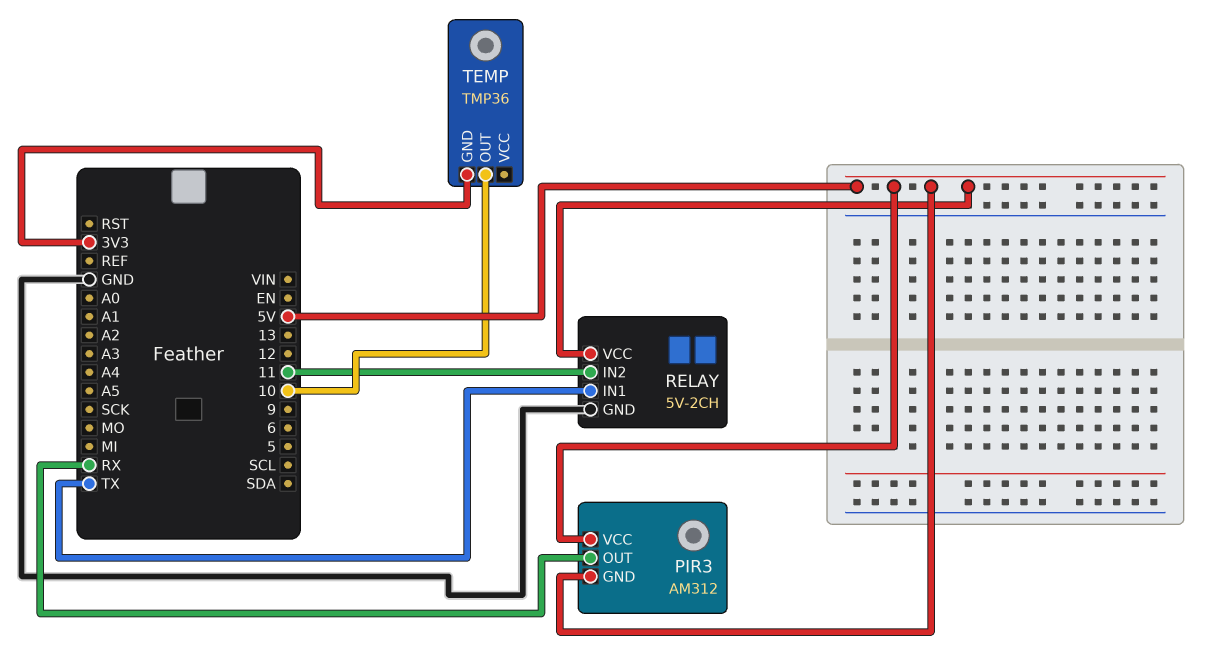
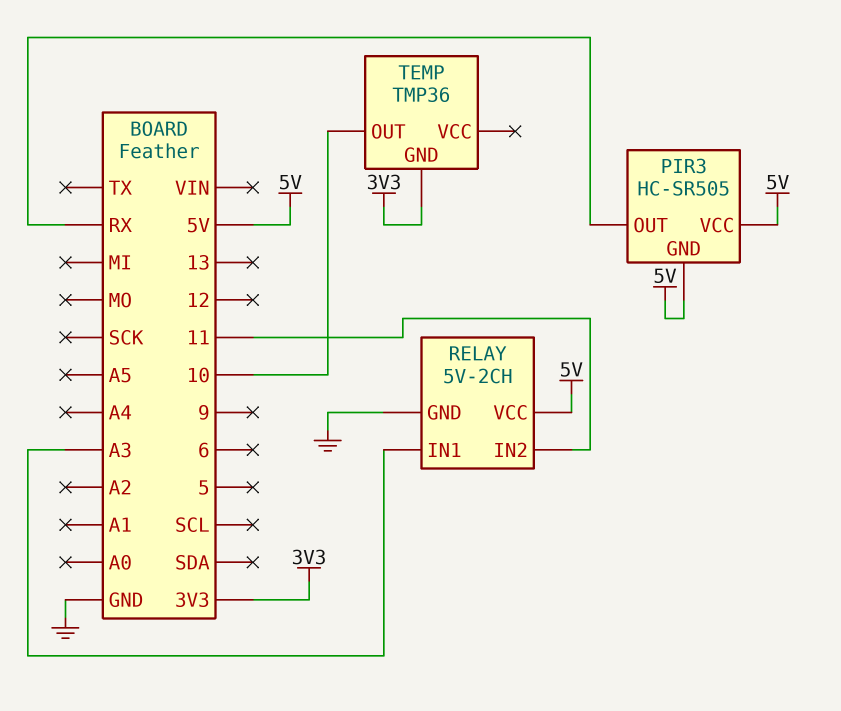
PIR3: AM312 -> HC-SR505
RELAY pin IN1: TX -> A3

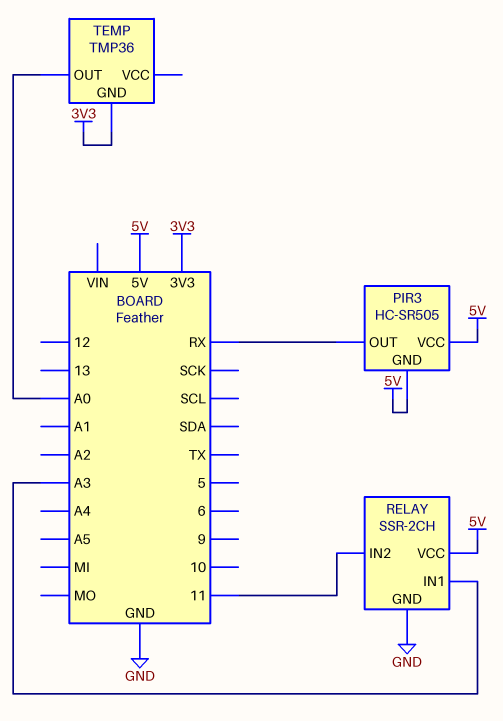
RELAY: 5V-2CH -> SSR-2CH
TEMP pin OUT: 10 -> A0

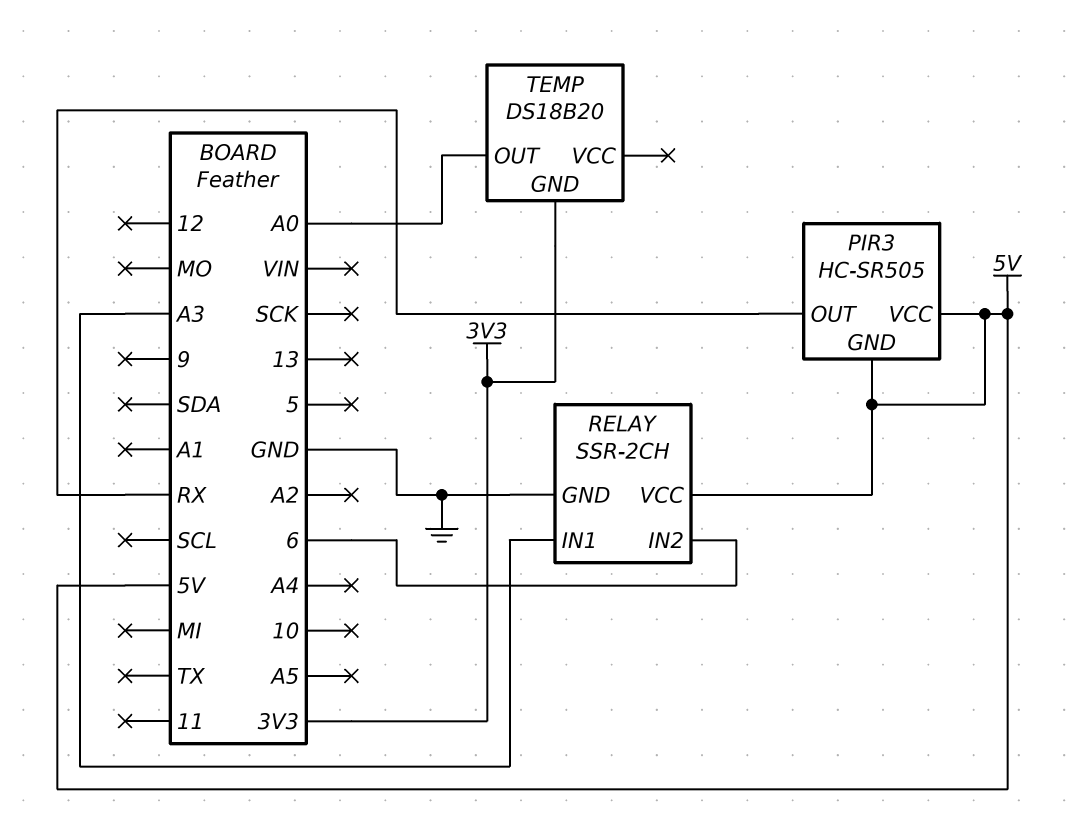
RELAY pin IN2: 11 -> 6
TEMP: TMP36 -> DS18B20

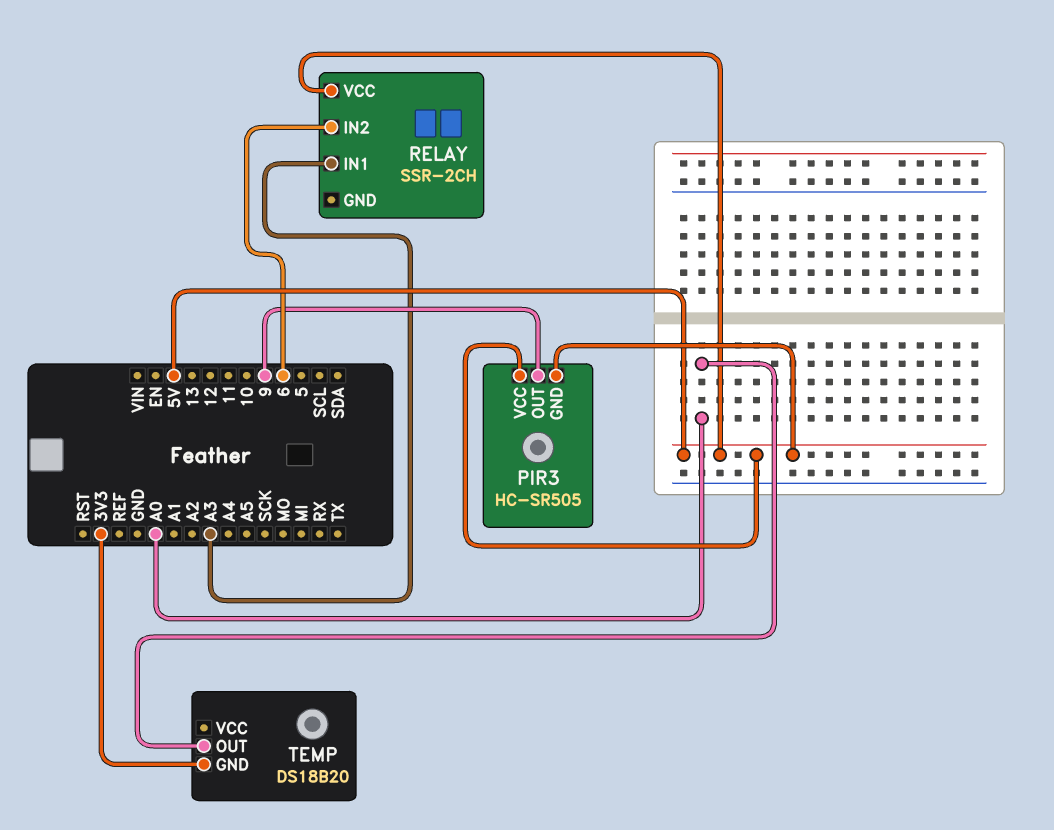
PIR3 pin OUT: RX -> 9
RELAY pin GND: GND -> none

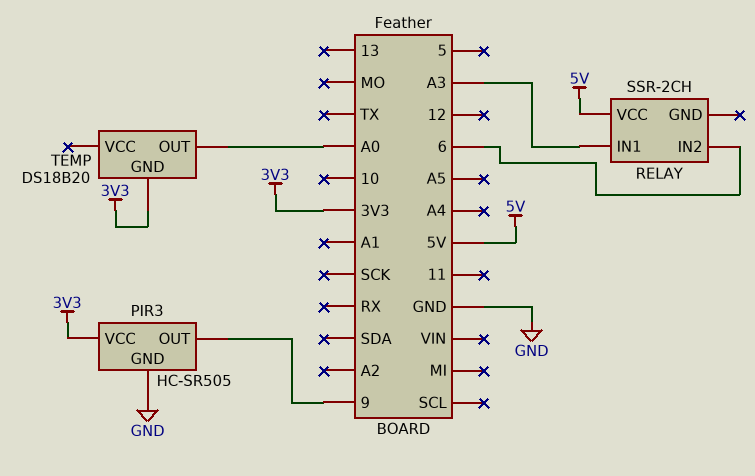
PIR3 pin GND: 5V -> GND
PIR3 pin VCC: 5V -> 3V3

